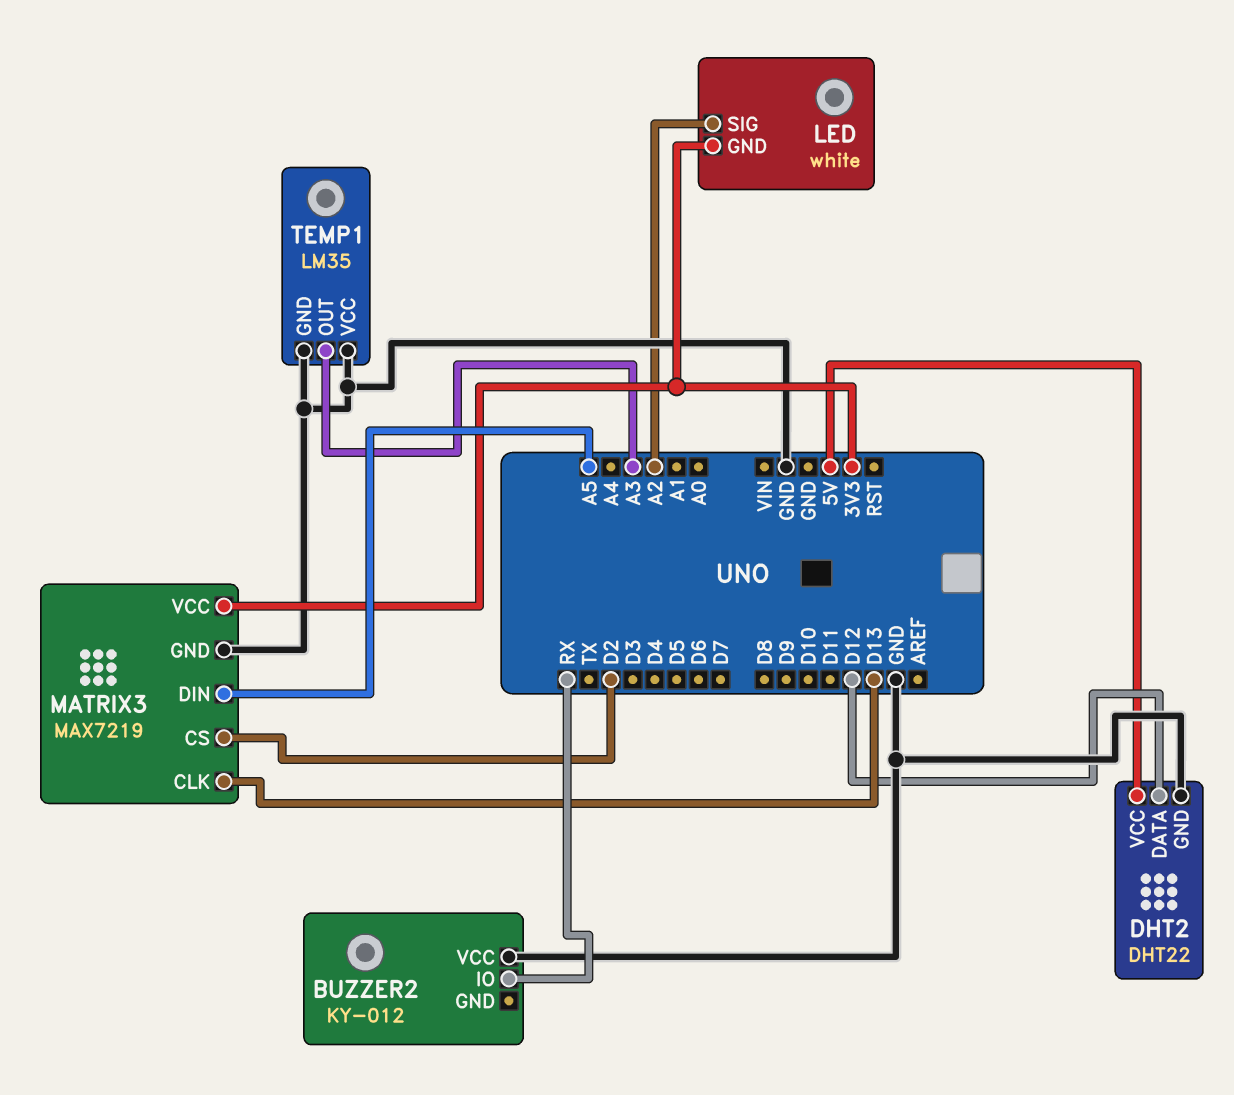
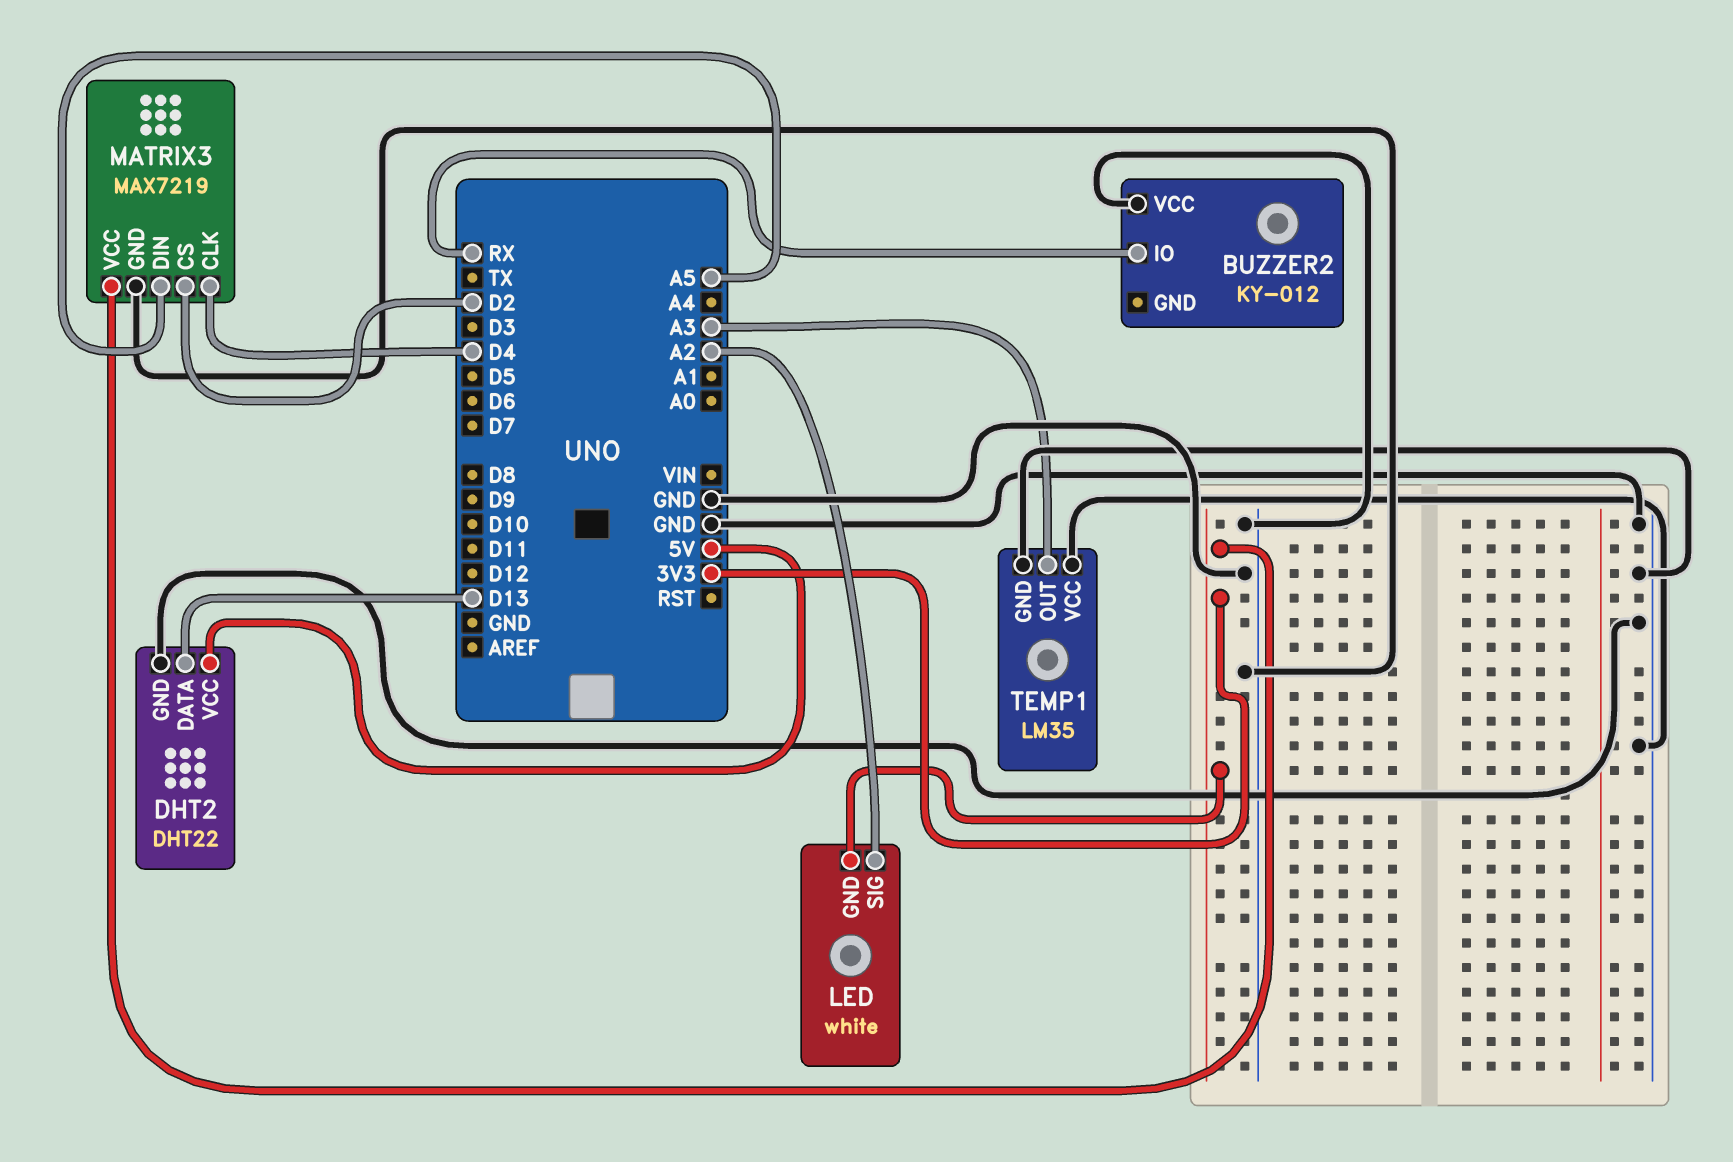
DHT2 pin DATA: D12 -> D13
MATRIX3 pin CLK: D13 -> D4

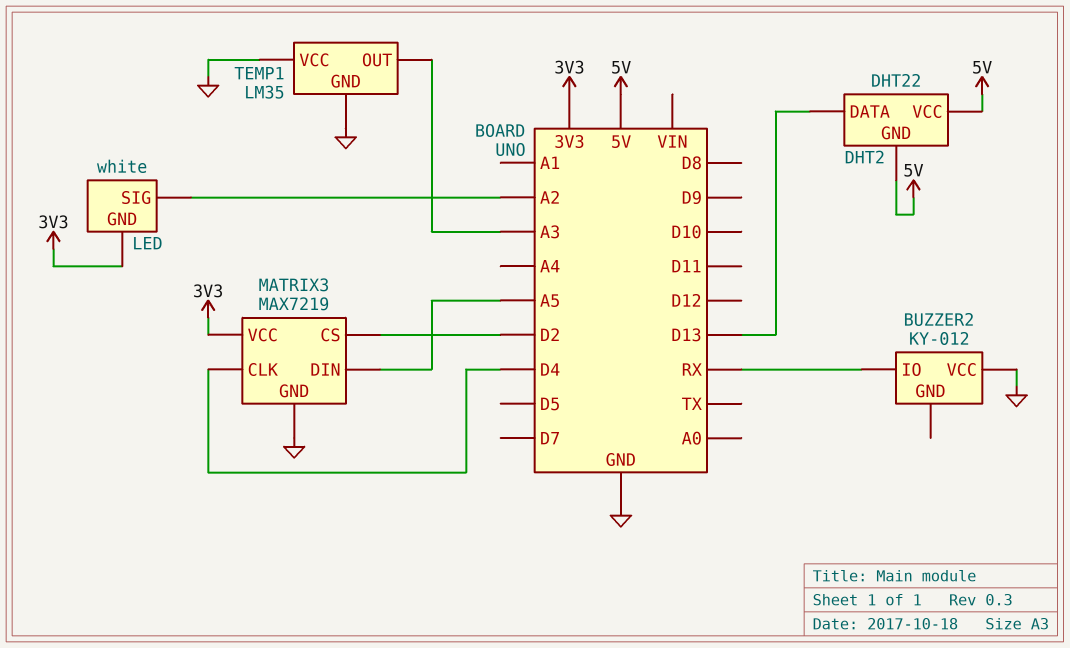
DHT2 pin GND: GND -> 5V

